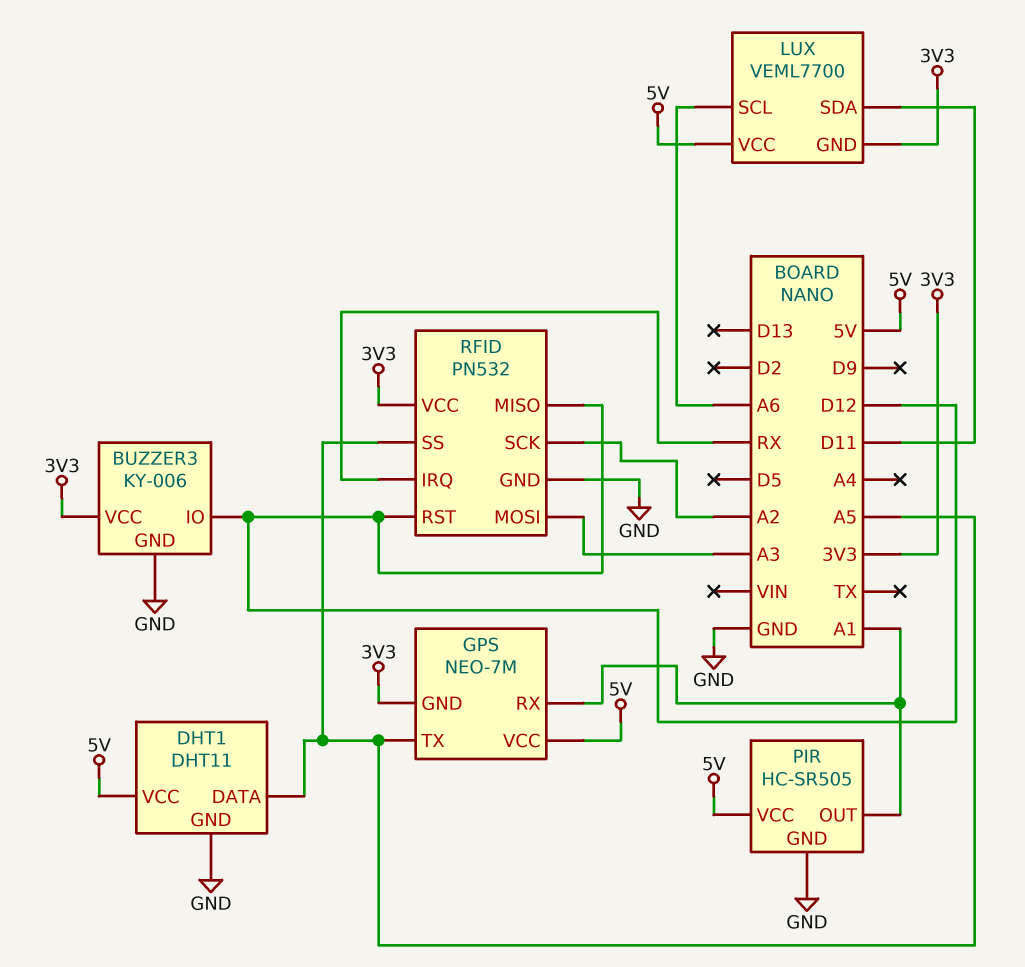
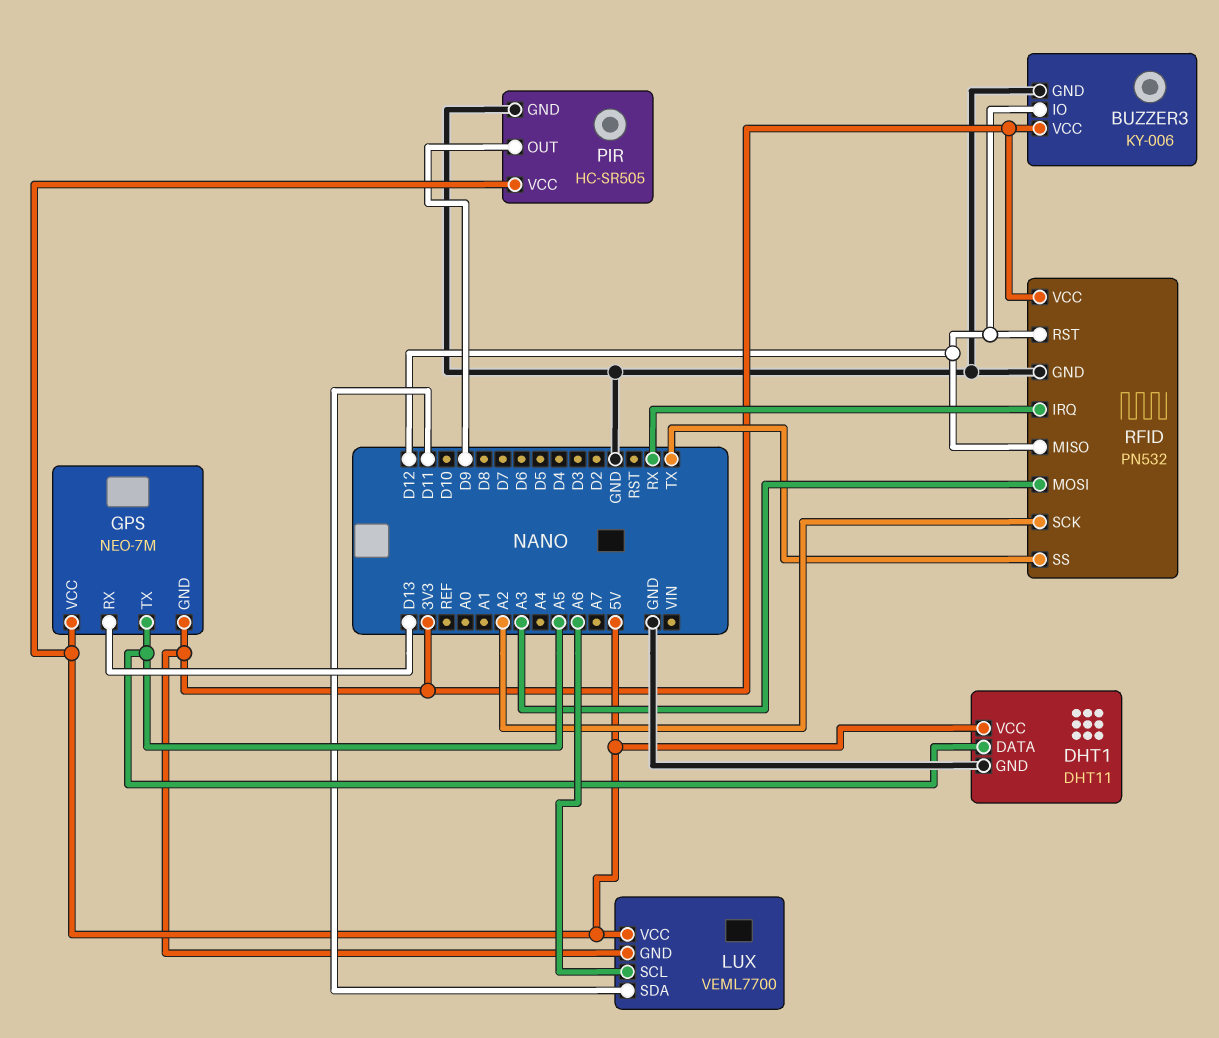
GPS pin RX: A1 -> D13
PIR pin OUT: A1 -> D9
RFID pin SS: A5 -> TX

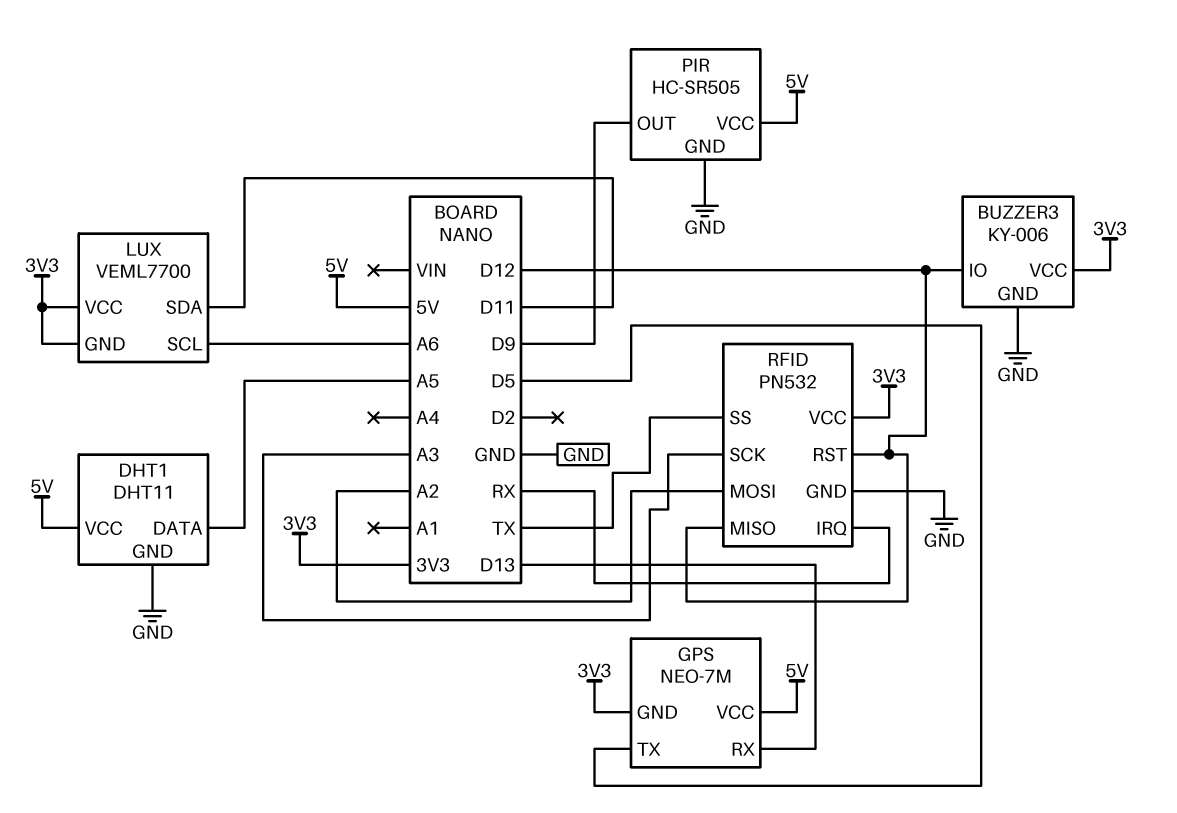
GPS pin TX: A5 -> D5
LUX pin VCC: 5V -> 3V3
RFID pin MOSI: A3 -> A2
RFID pin SCK: A2 -> A3

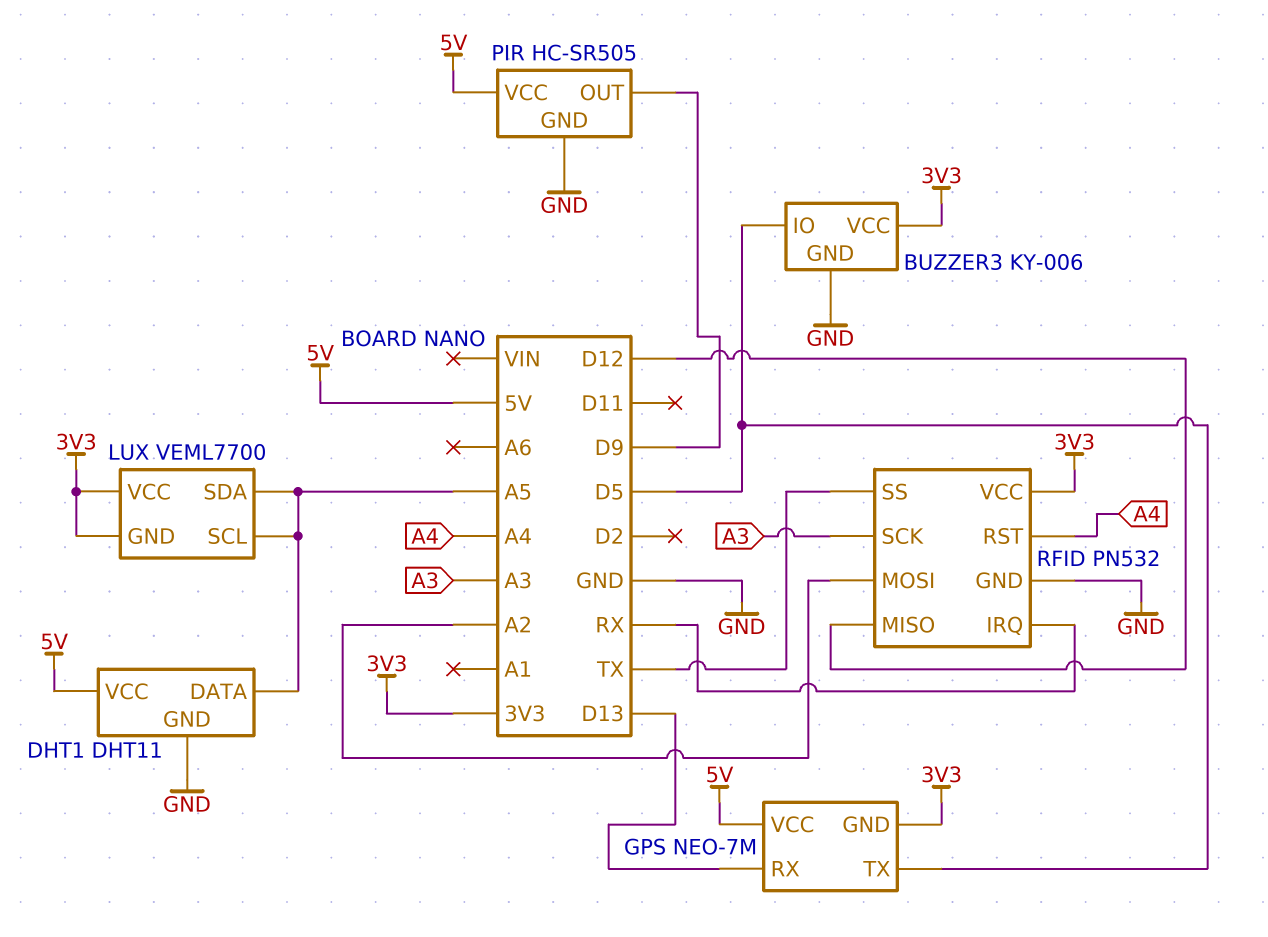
BUZZER3 pin IO: D12 -> D5
LUX pin SCL: A6 -> A5
LUX pin SDA: D11 -> A5
RFID pin RST: D12 -> A4

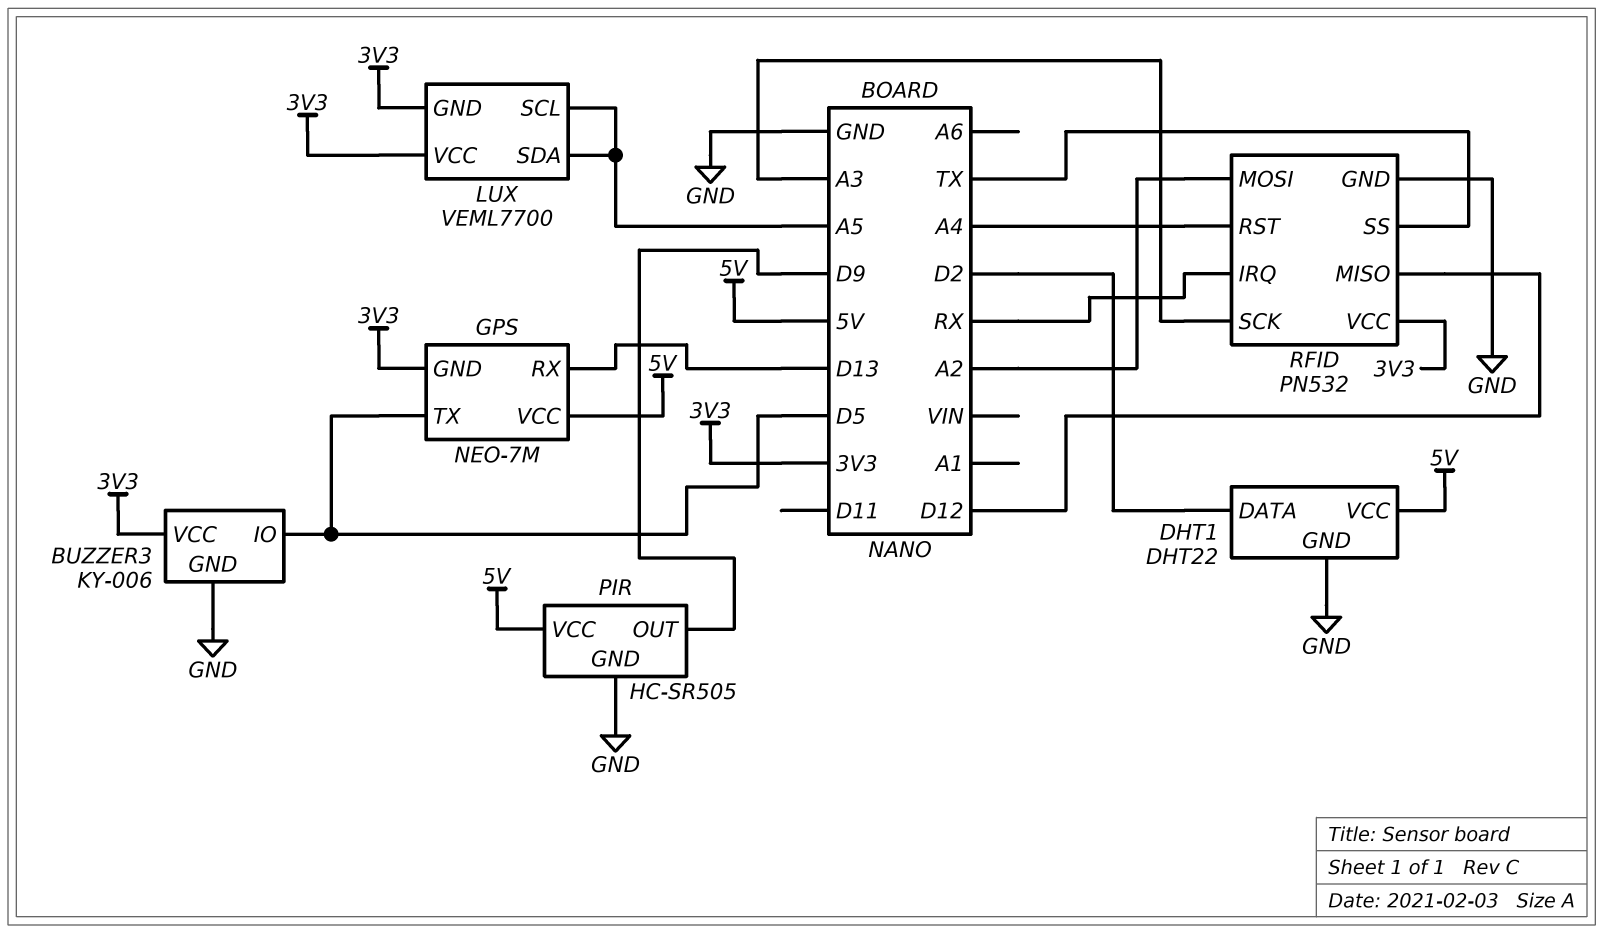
DHT1: DHT11 -> DHT22
DHT1 pin DATA: A5 -> D2

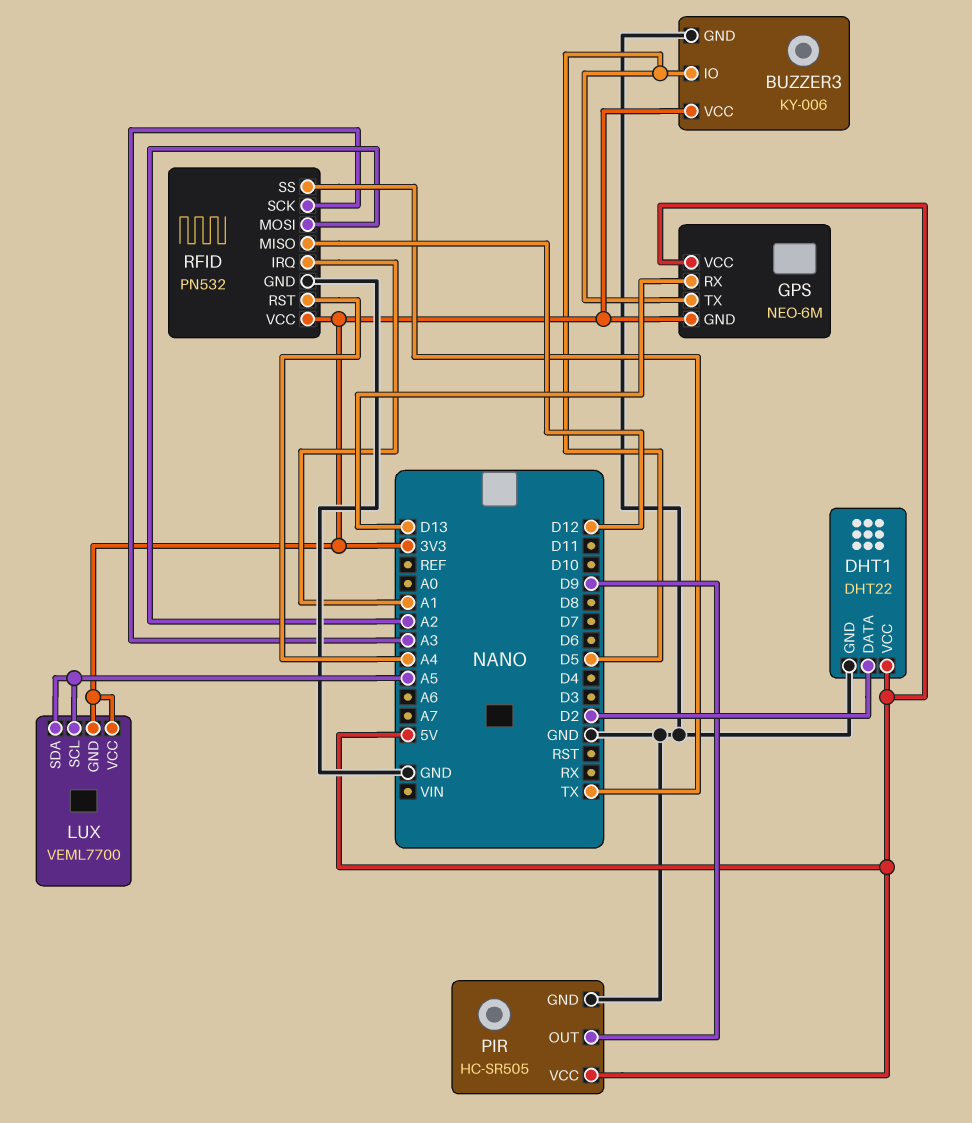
GPS: NEO-7M -> NEO-6M
RFID pin IRQ: RX -> A1

